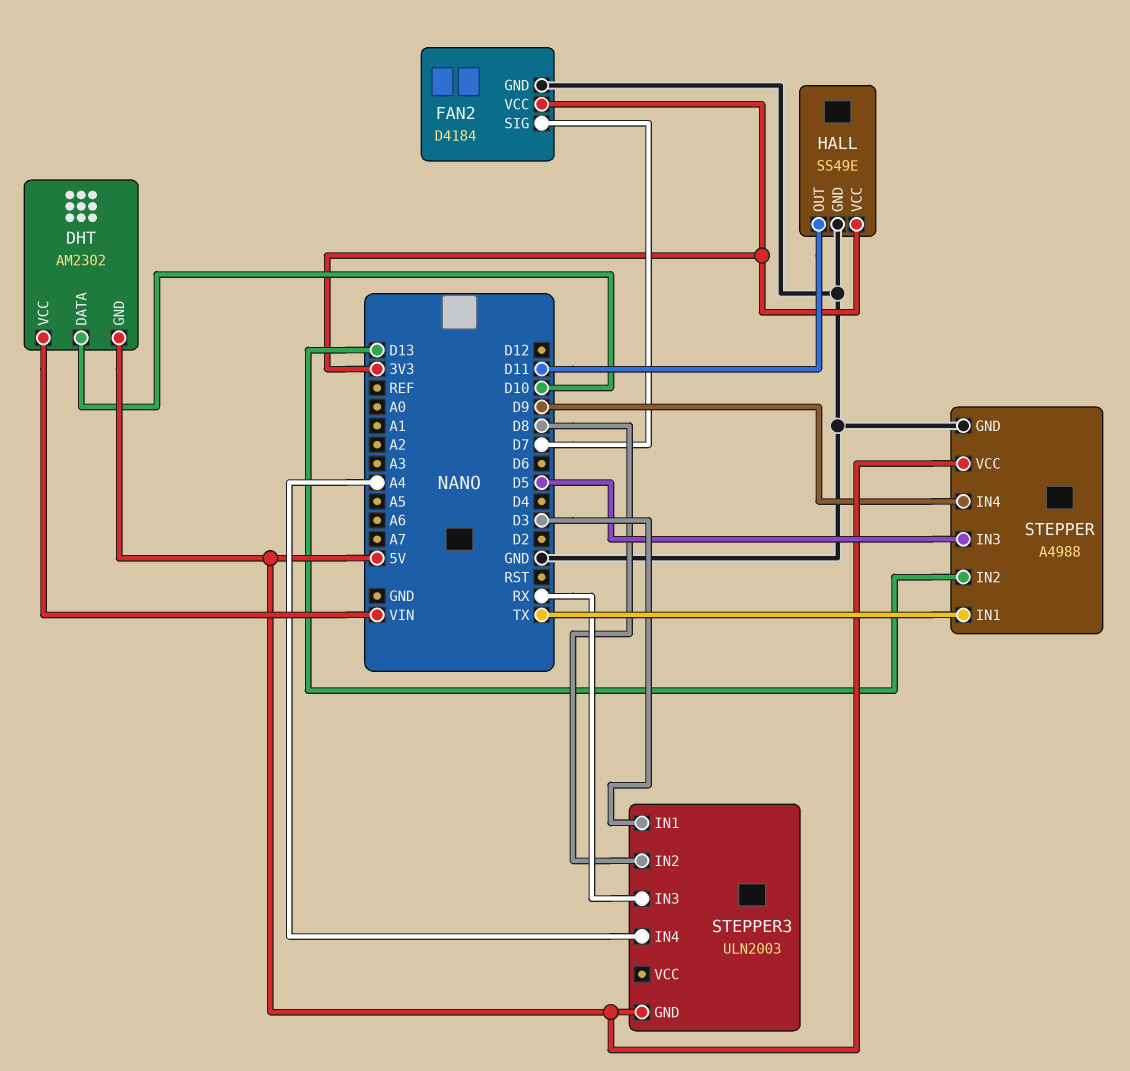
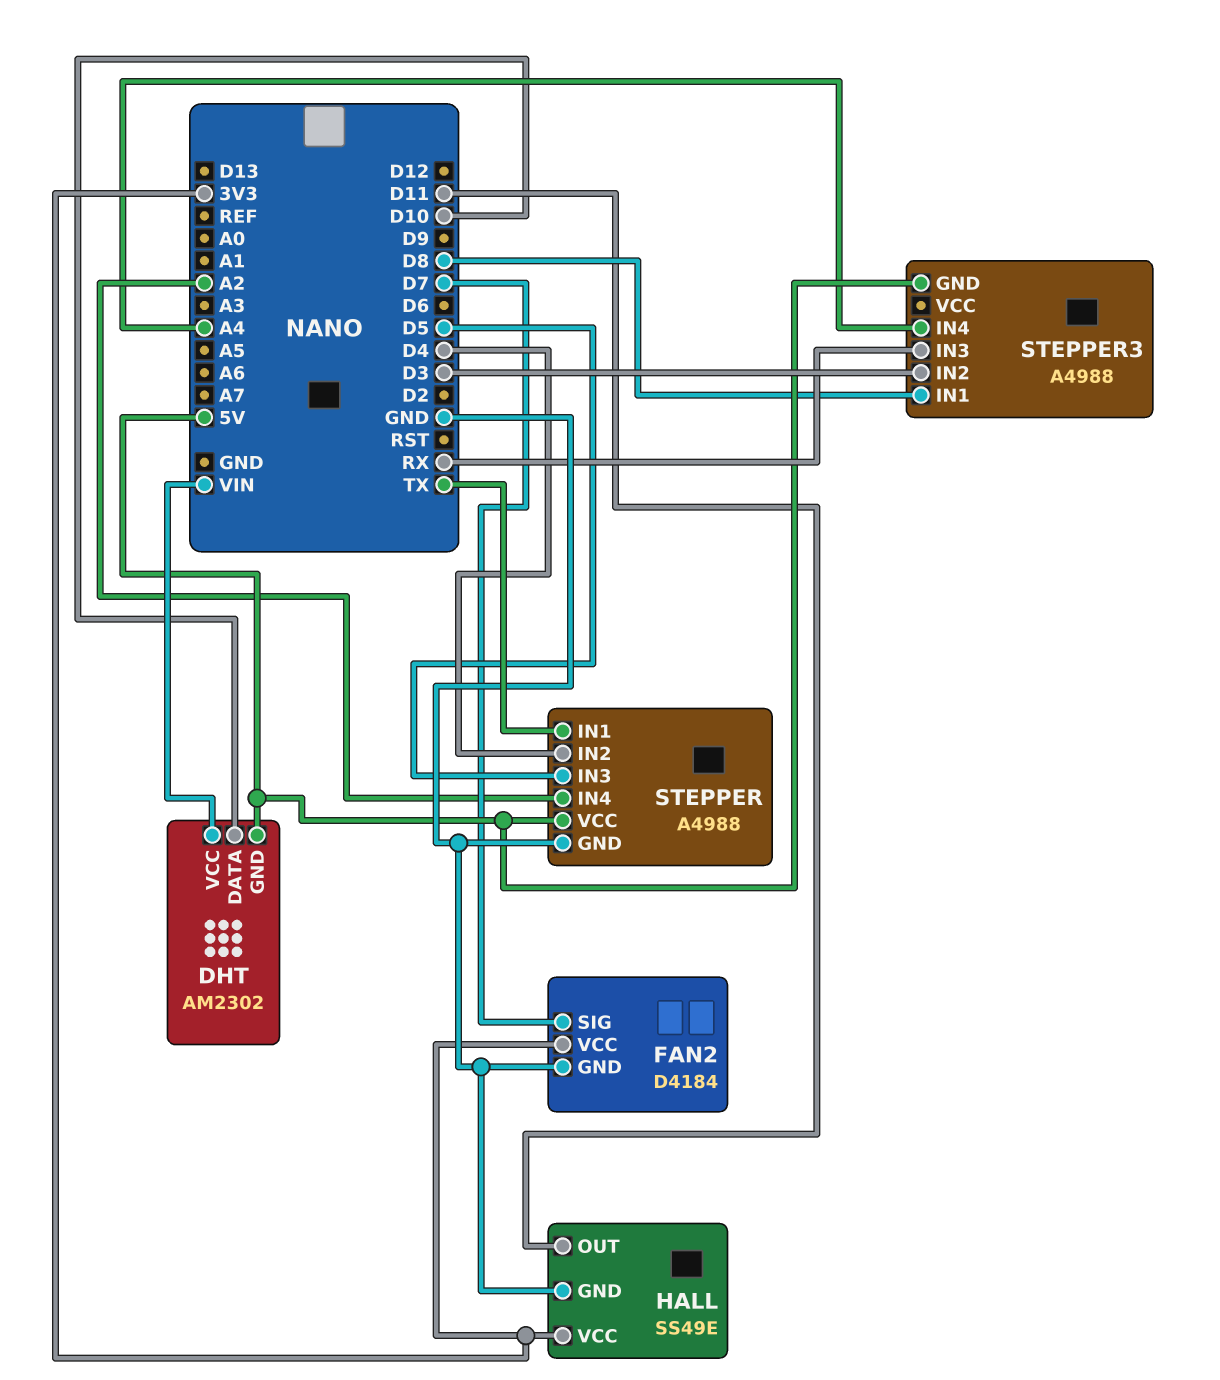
STEPPER pin IN2: D13 -> D4
STEPPER pin IN4: D9 -> A2
STEPPER3: ULN2003 -> A4988
STEPPER3 pin IN1: D3 -> D8
STEPPER3 pin IN2: D8 -> D3

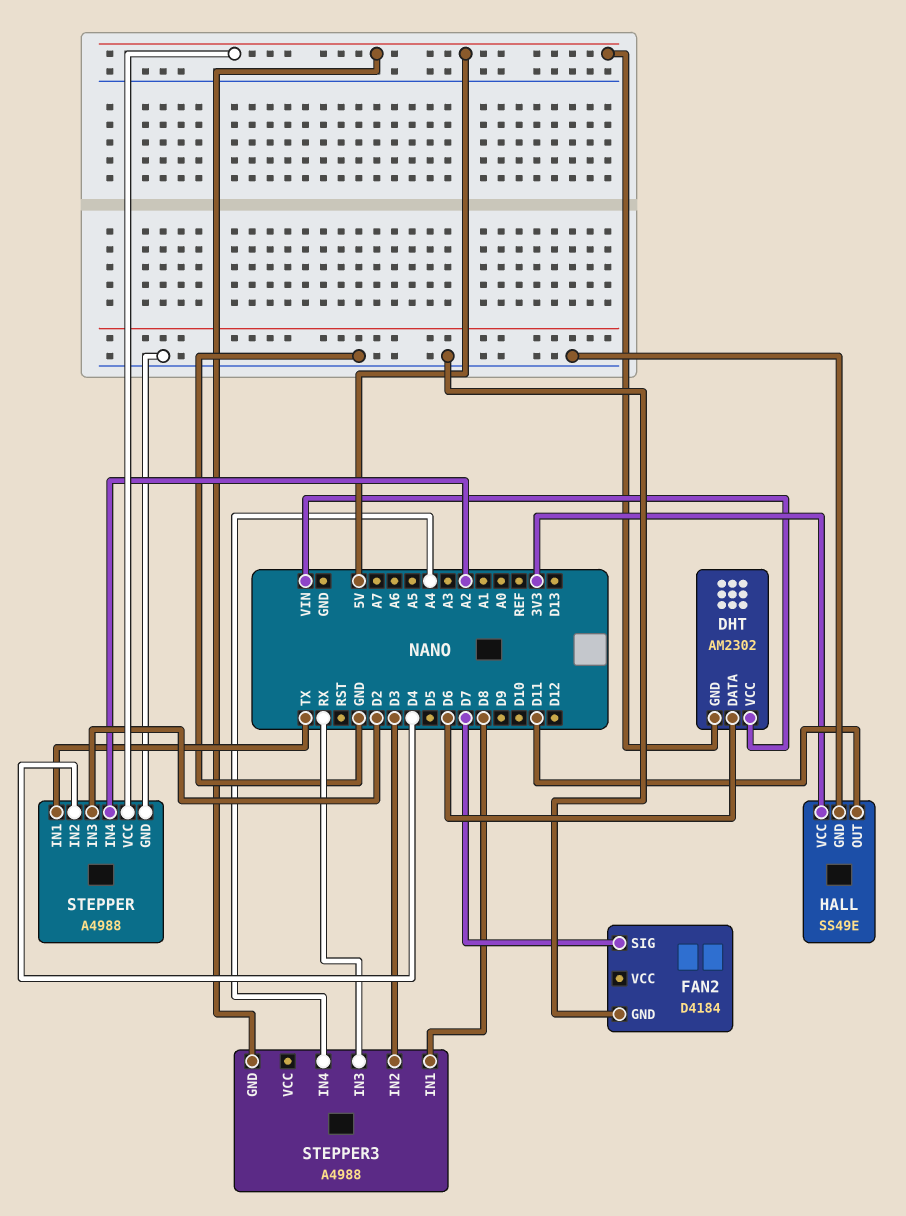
DHT pin DATA: D10 -> D6
FAN2 pin VCC: 3V3 -> none
STEPPER pin IN3: D5 -> D2

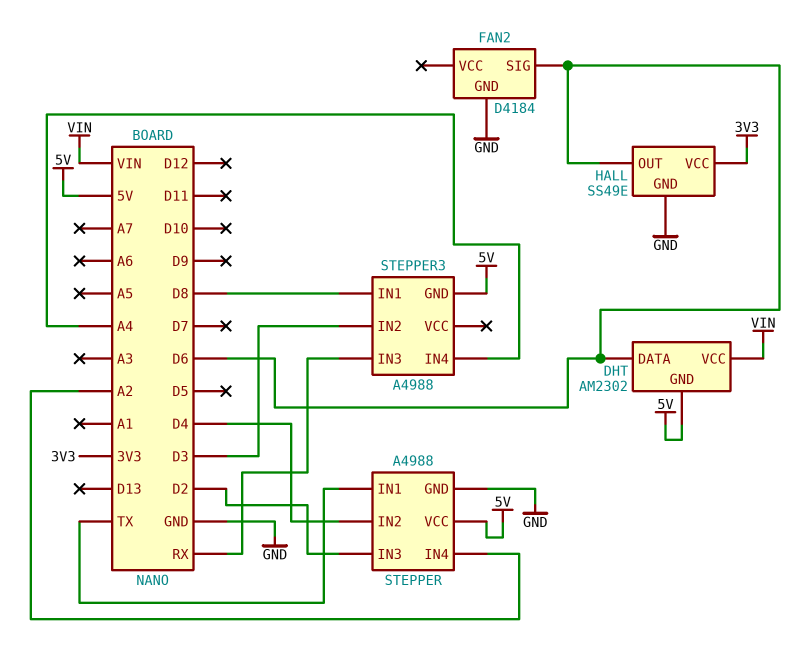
FAN2 pin SIG: D7 -> D6
HALL pin OUT: D11 -> D6

